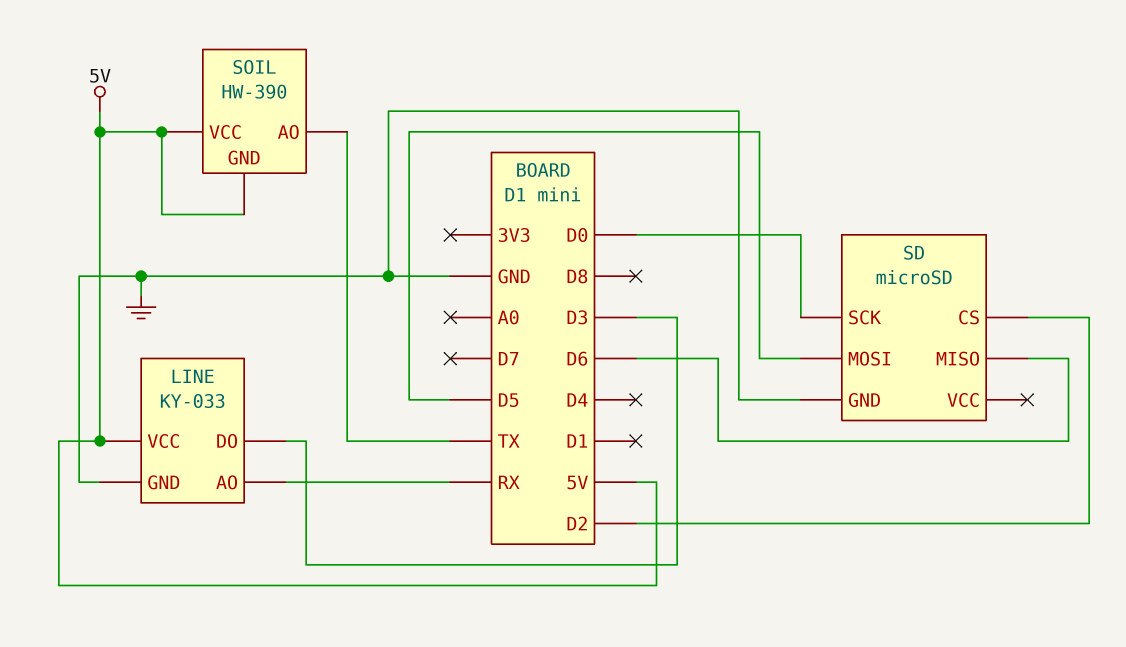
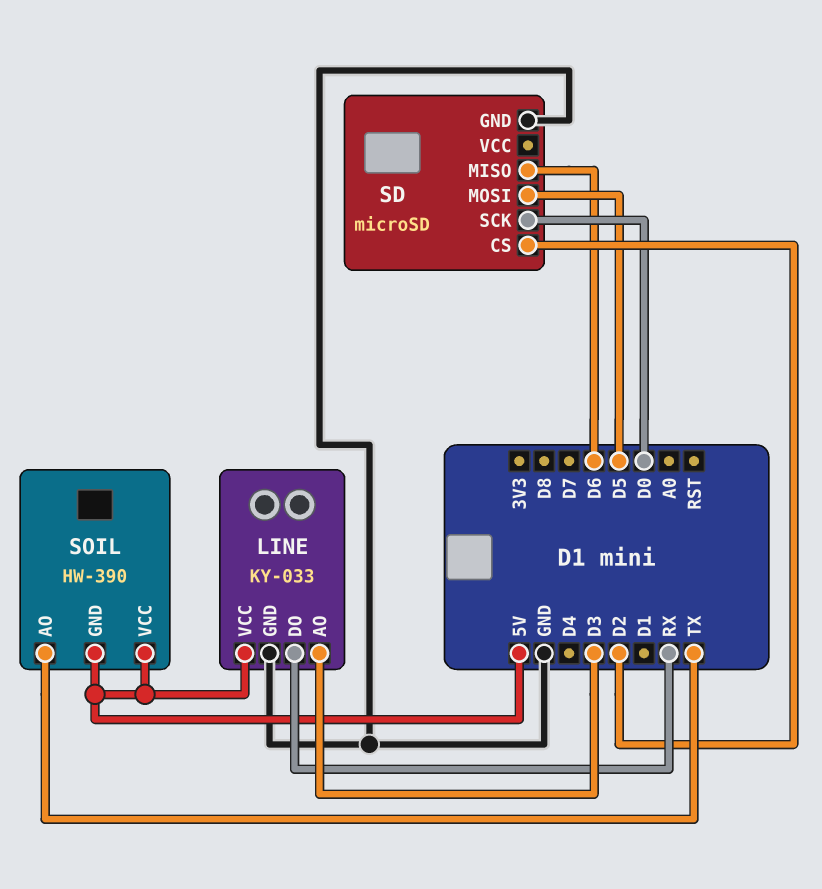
LINE pin AO: RX -> D3
LINE pin DO: D3 -> RX

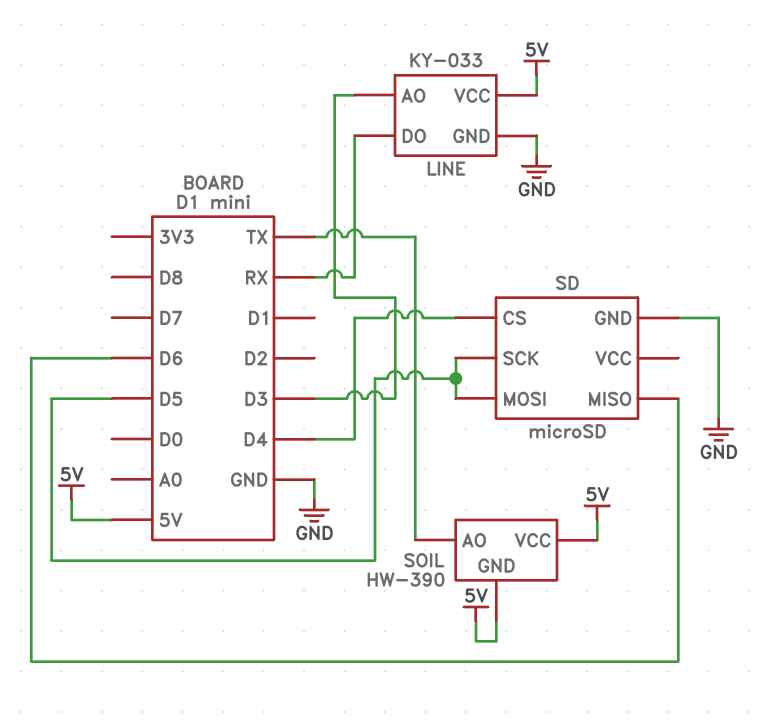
SD pin CS: D2 -> D4
SD pin SCK: D0 -> D5

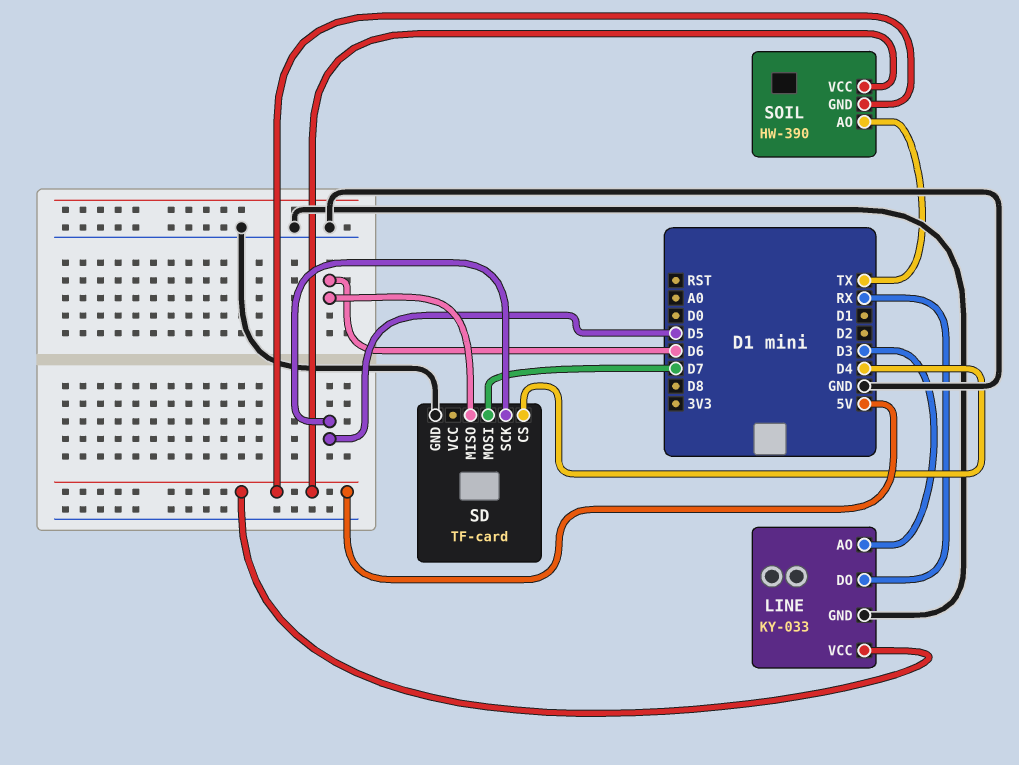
SD: microSD -> TF-card
SD pin MOSI: D5 -> D7

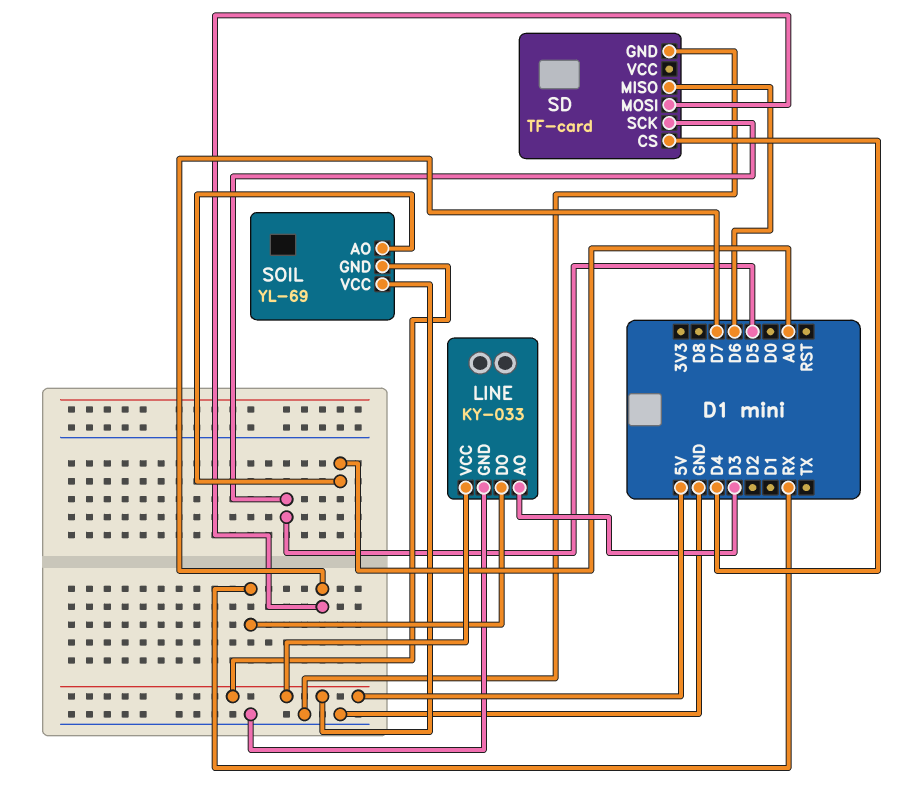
SOIL: HW-390 -> YL-69
SOIL pin AO: TX -> A0

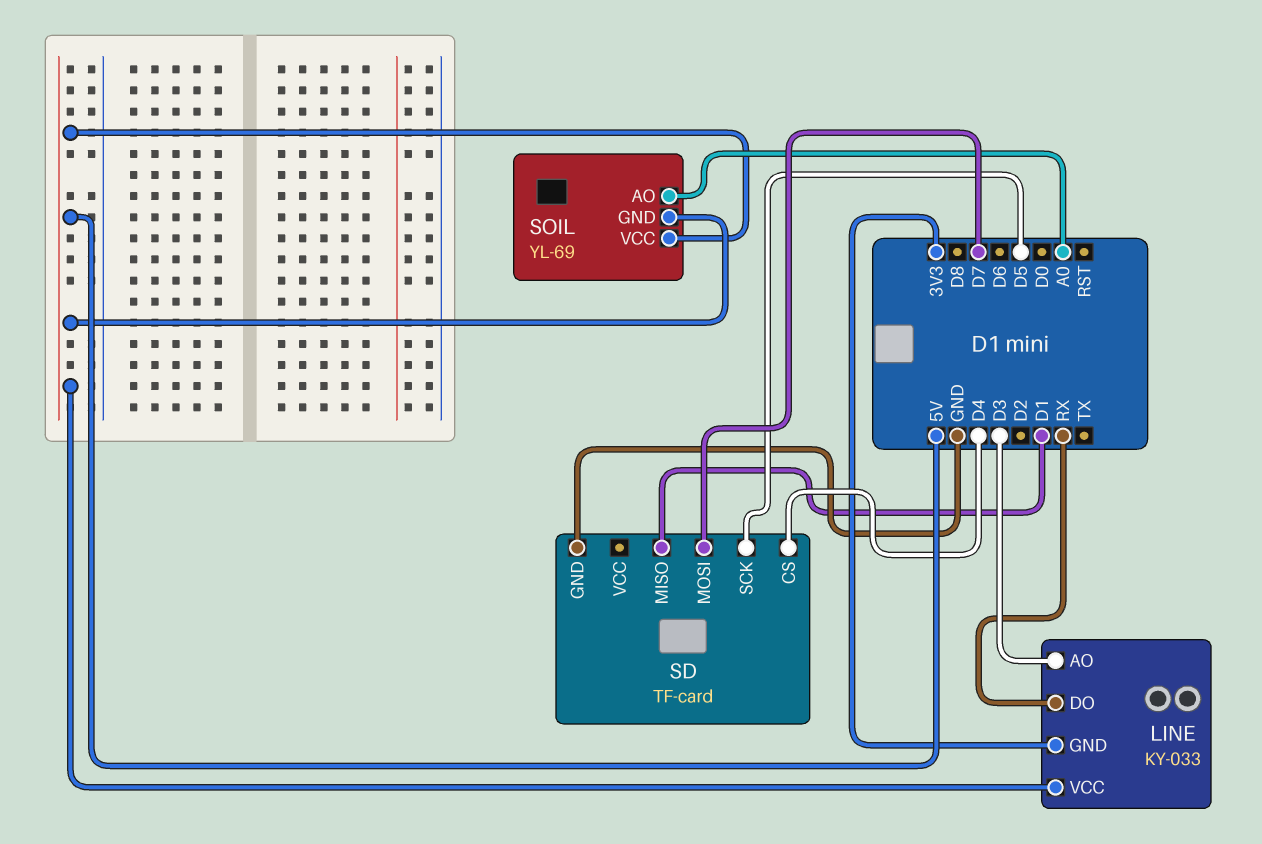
LINE pin GND: GND -> 3V3
SD pin MISO: D6 -> D1

